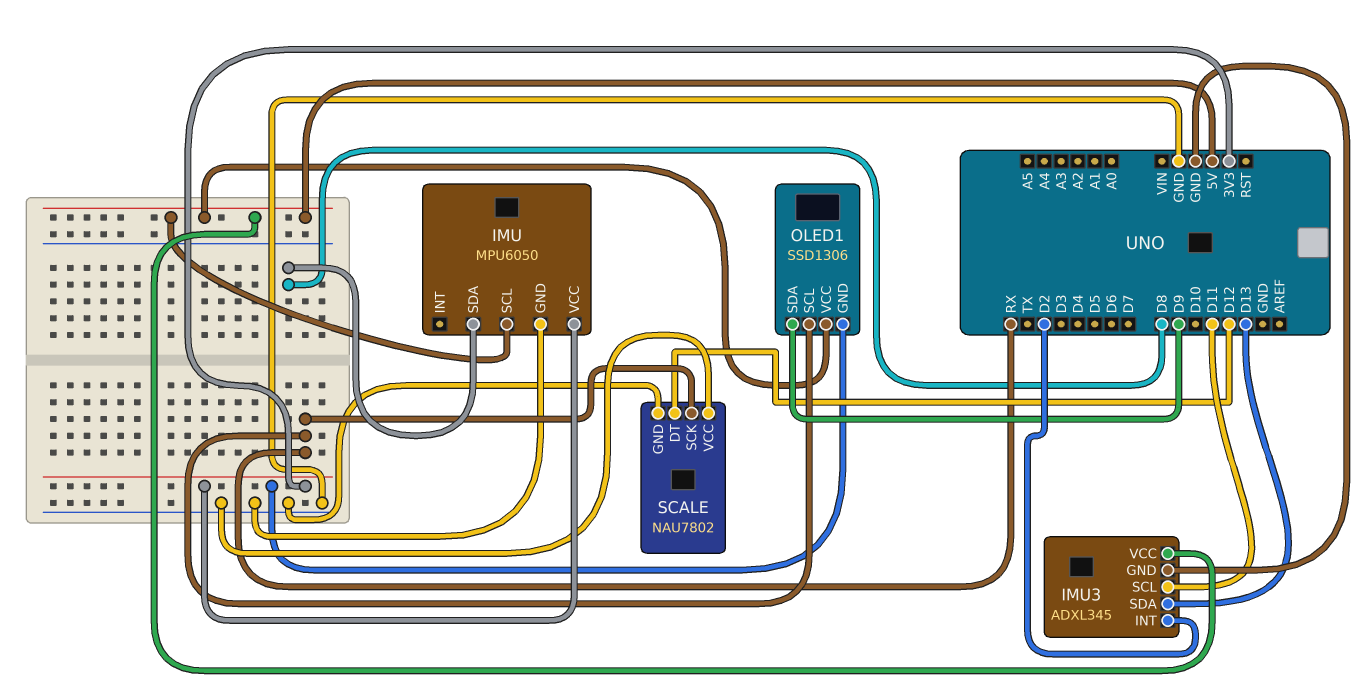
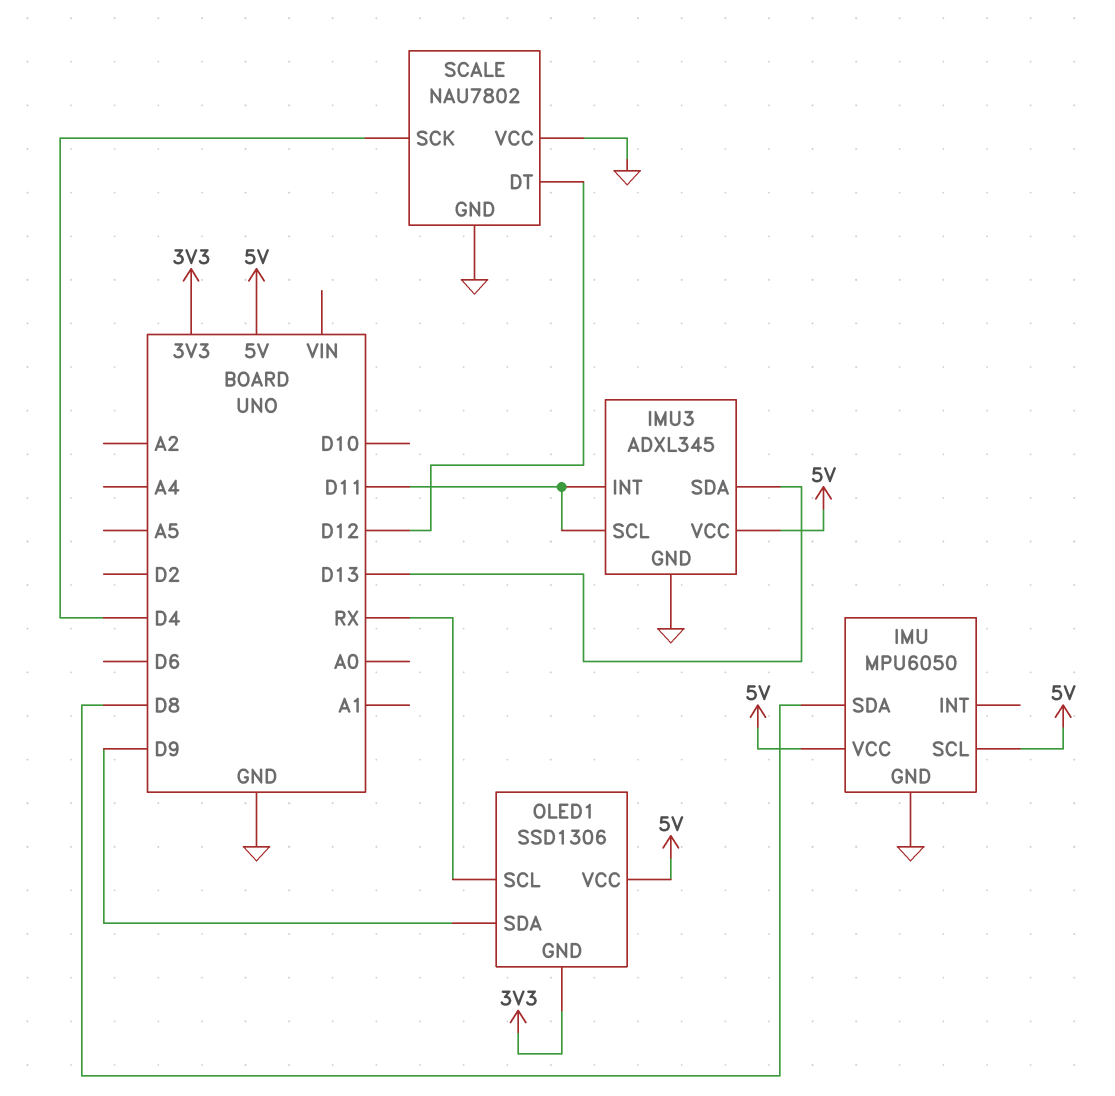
IMU pin VCC: 3V3 -> 5V
IMU3 pin INT: D2 -> D11
SCALE pin SCK: RX -> D4

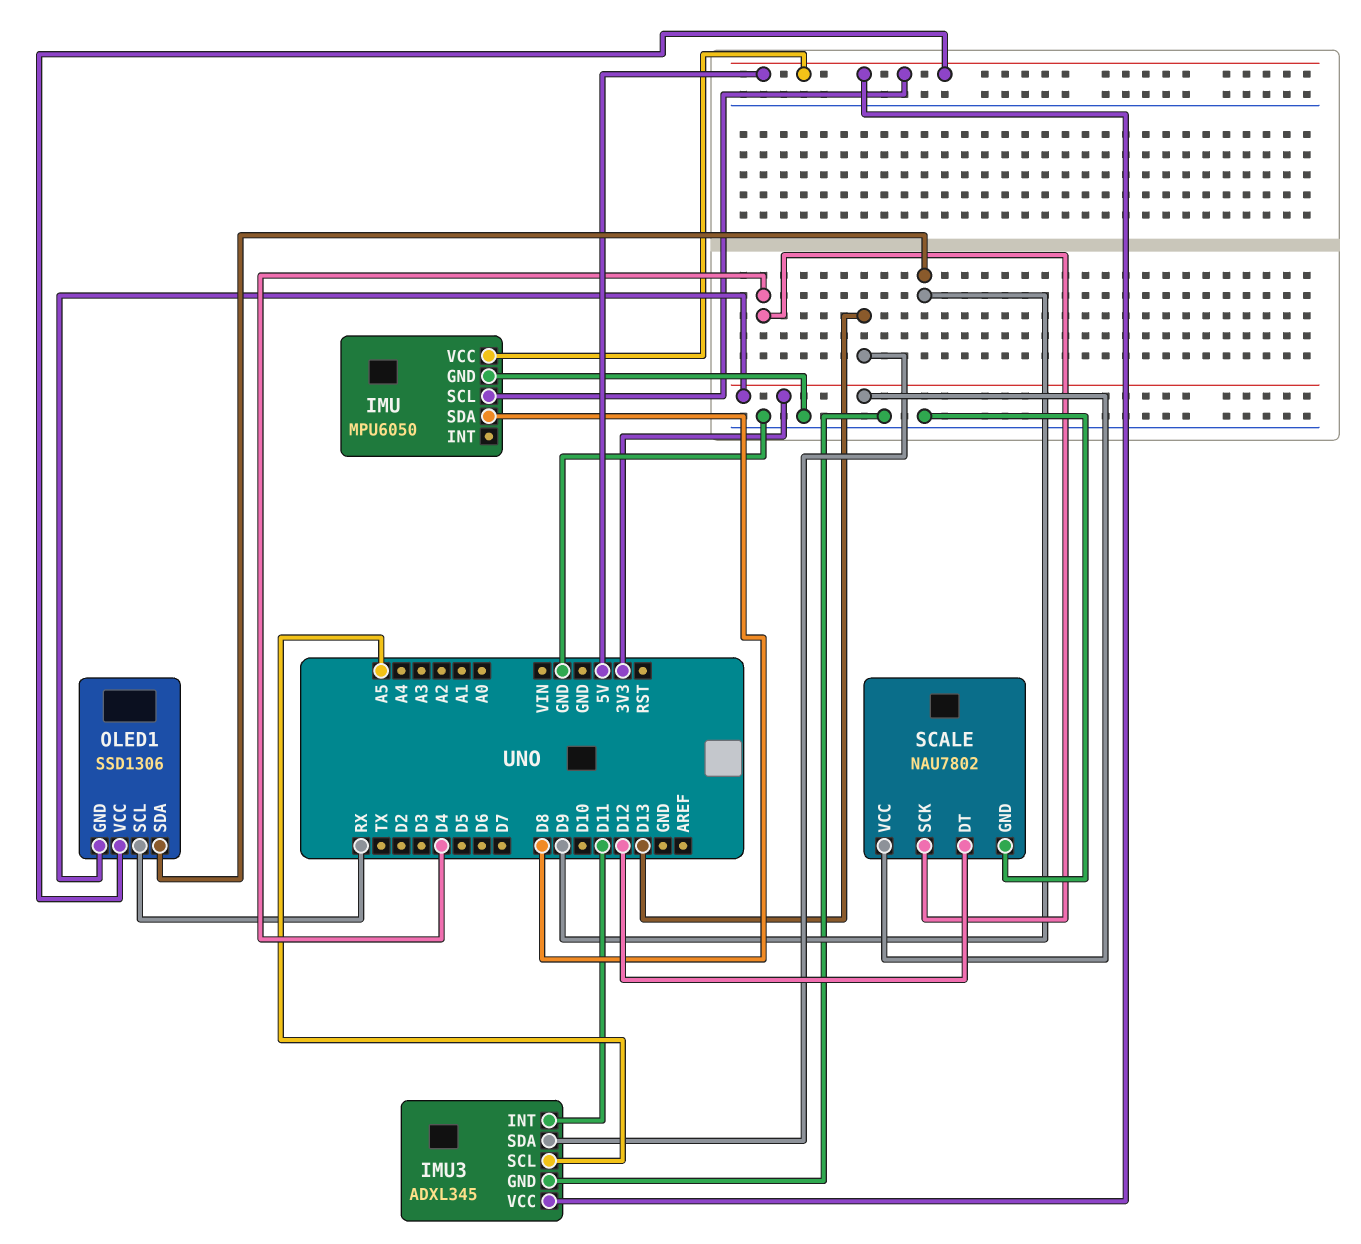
IMU3 pin SCL: D11 -> A5
SCALE pin VCC: GND -> 3V3

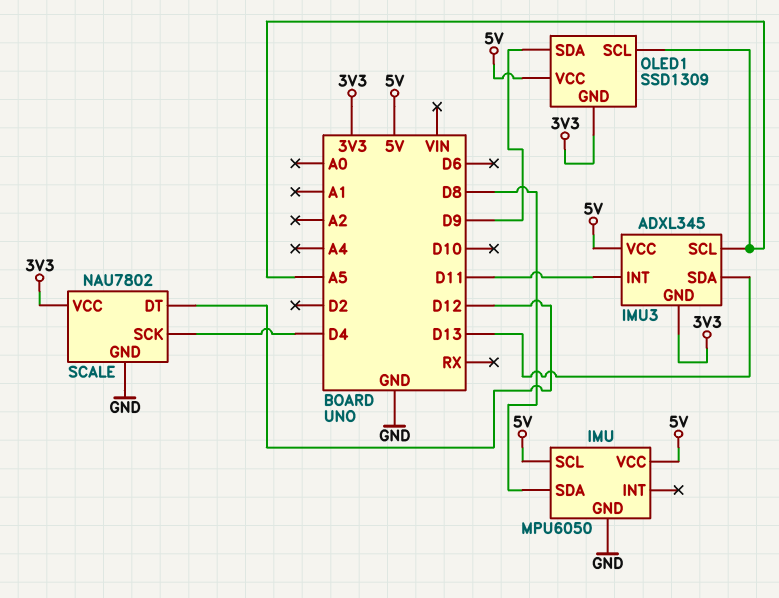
IMU3 pin GND: GND -> 3V3
OLED1: SSD1306 -> SSD1309
OLED1 pin SCL: RX -> A5

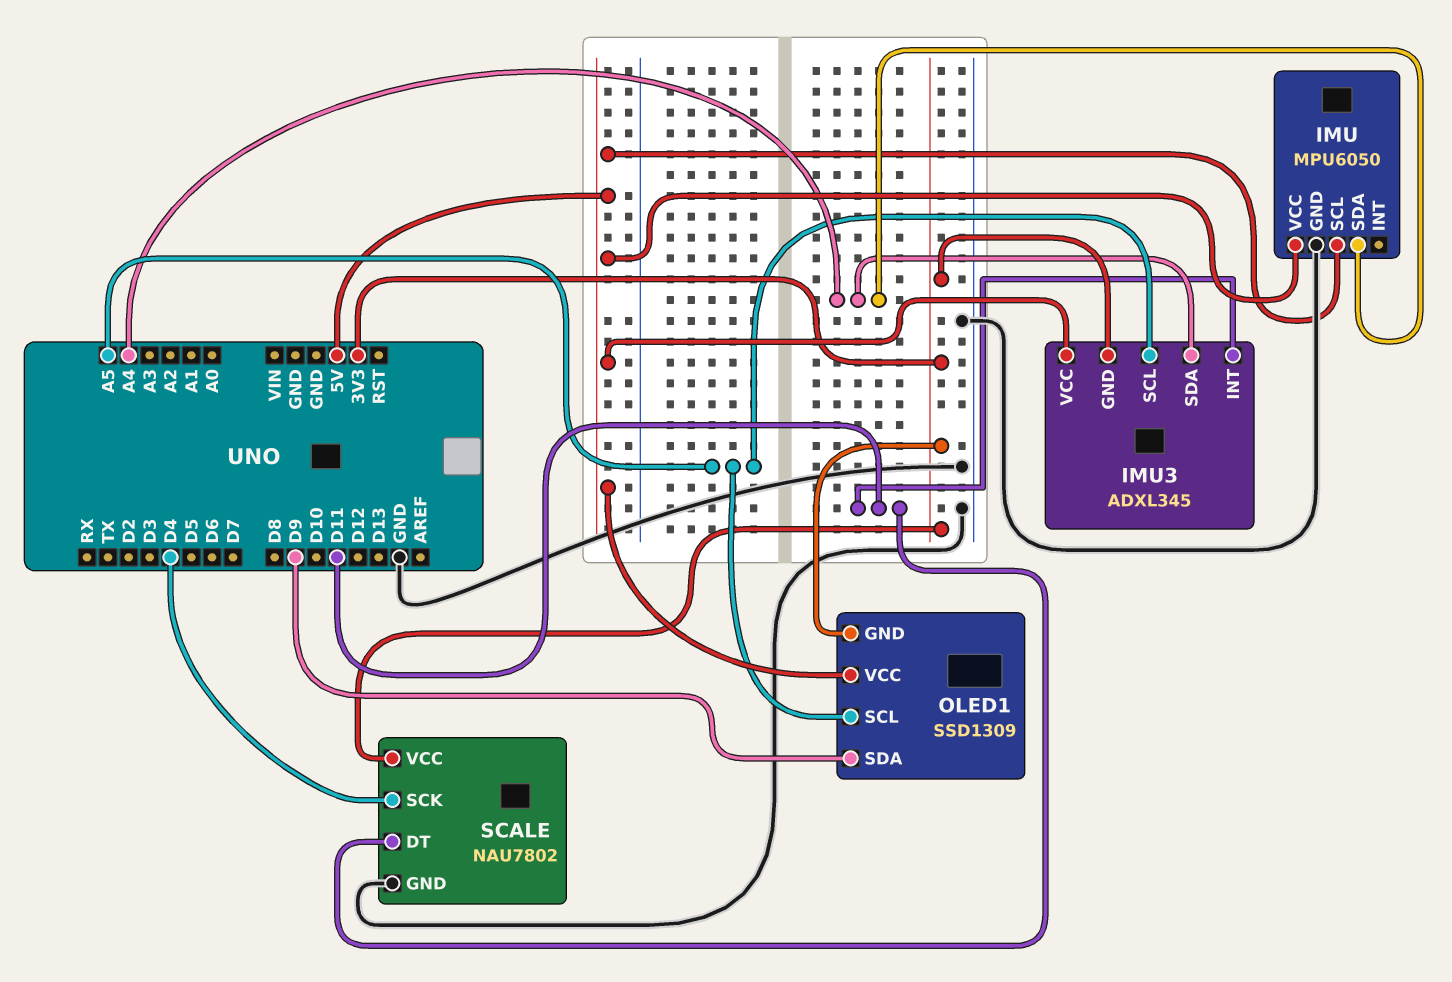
IMU pin SDA: D8 -> A4
IMU3 pin SDA: D13 -> A4
SCALE pin DT: D12 -> D11

